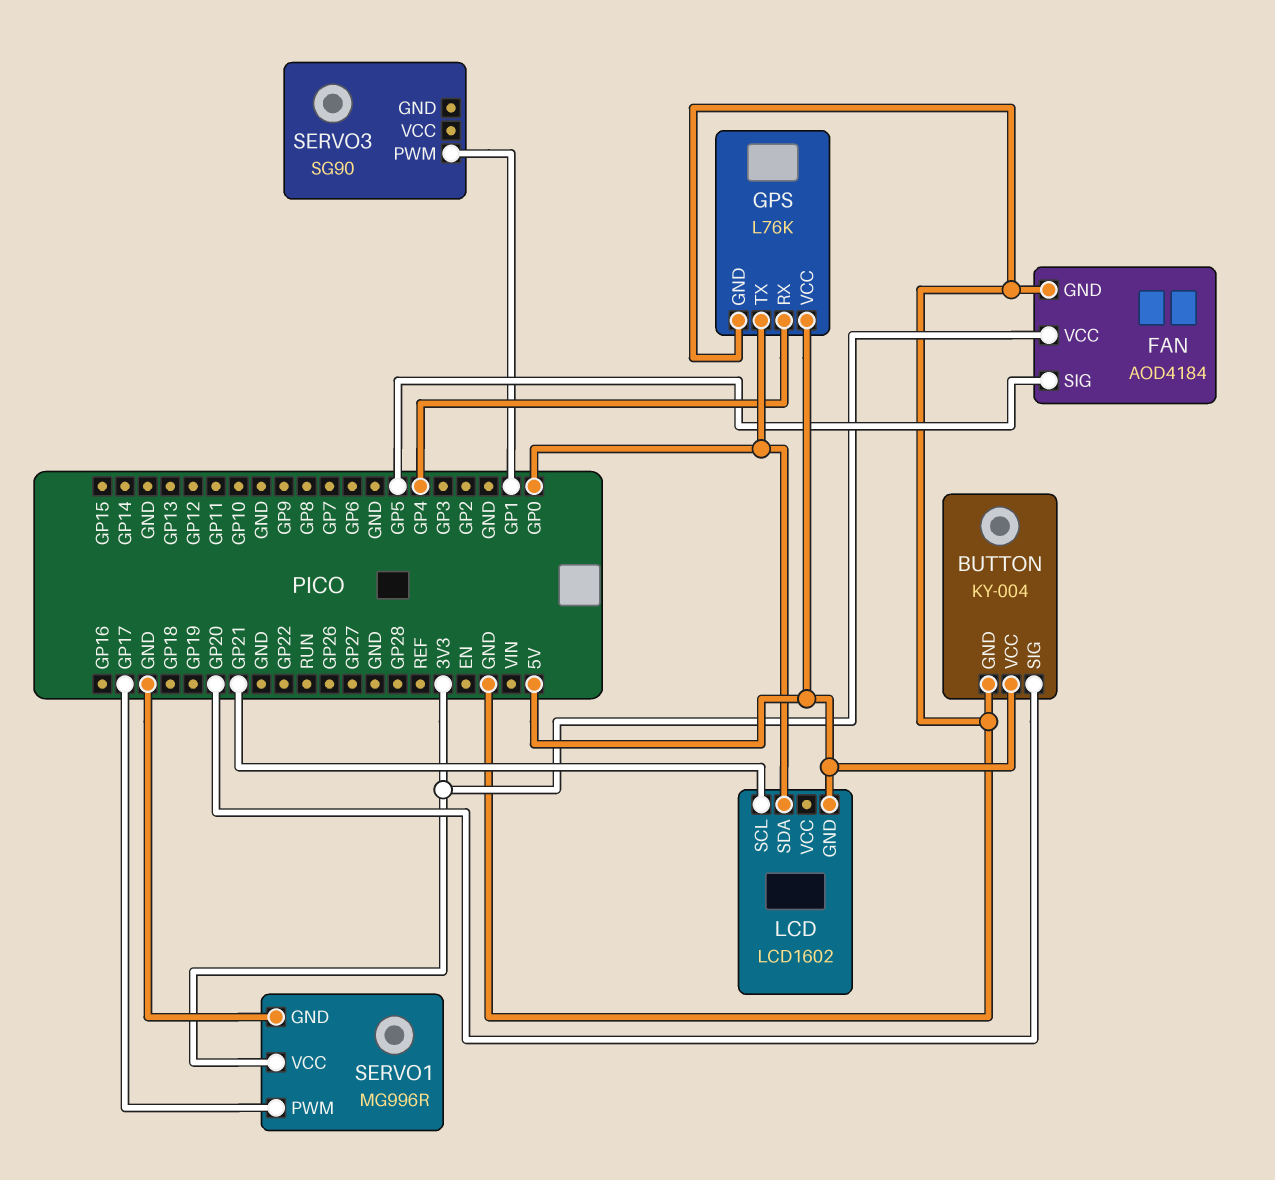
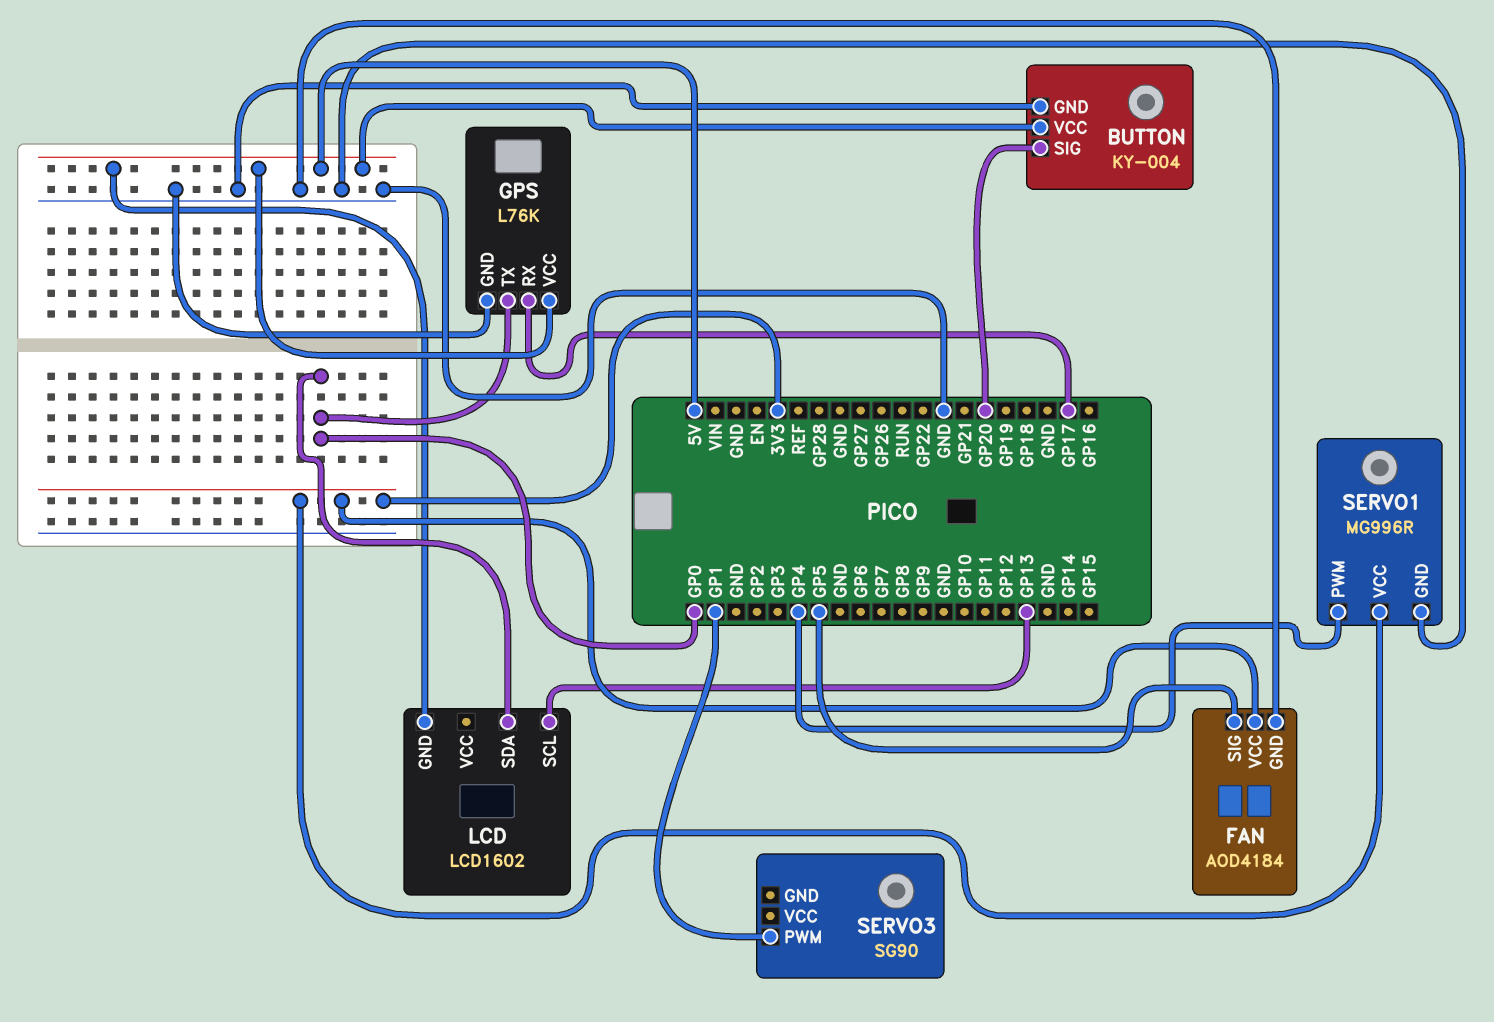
GPS pin RX: GP4 -> GP17
LCD pin SCL: GP21 -> GP13
SERVO1 pin PWM: GP17 -> GP4

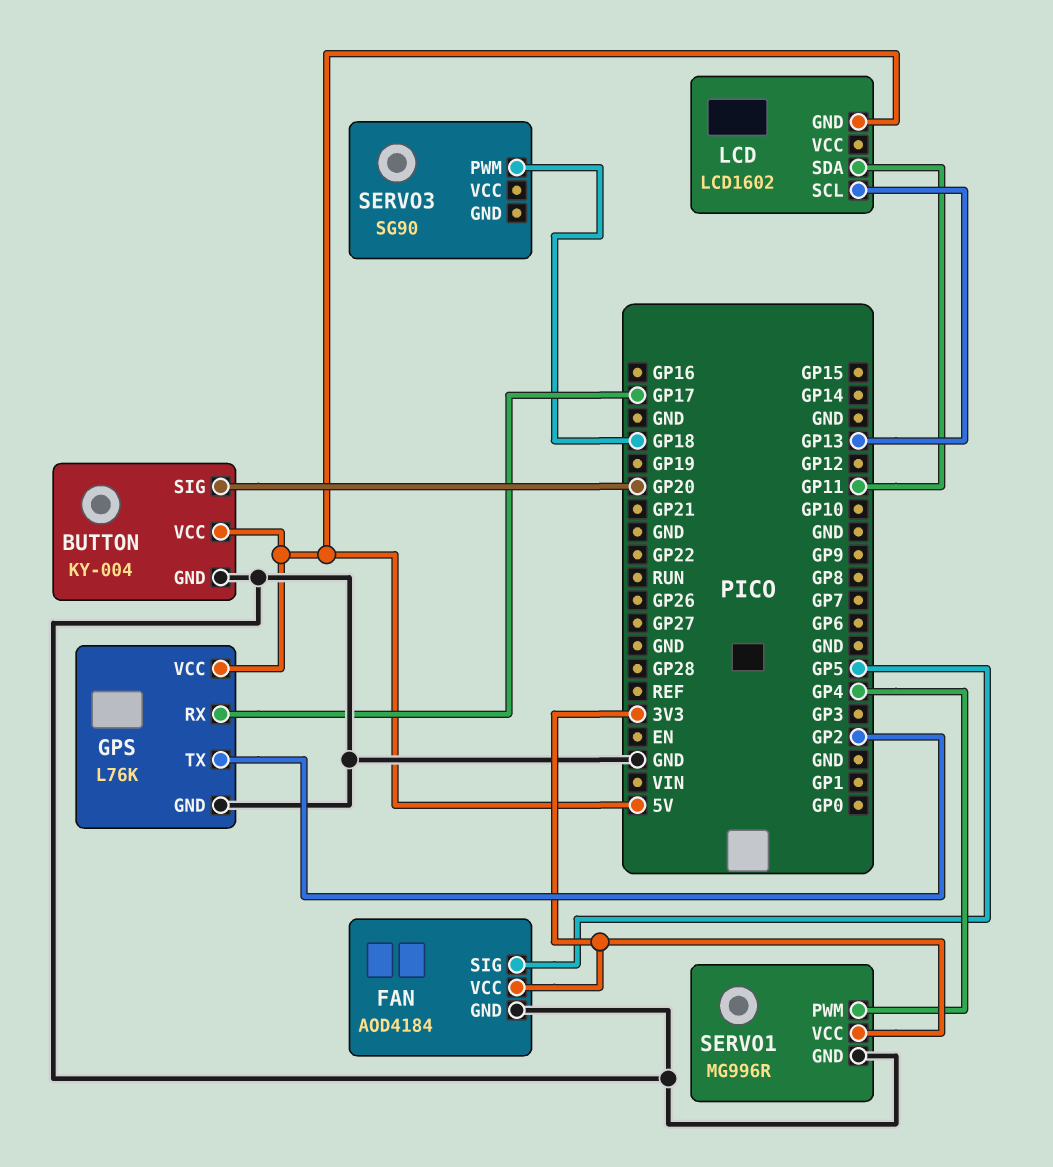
GPS pin TX: GP0 -> GP2
LCD pin SDA: GP0 -> GP11
SERVO3 pin PWM: GP1 -> GP18

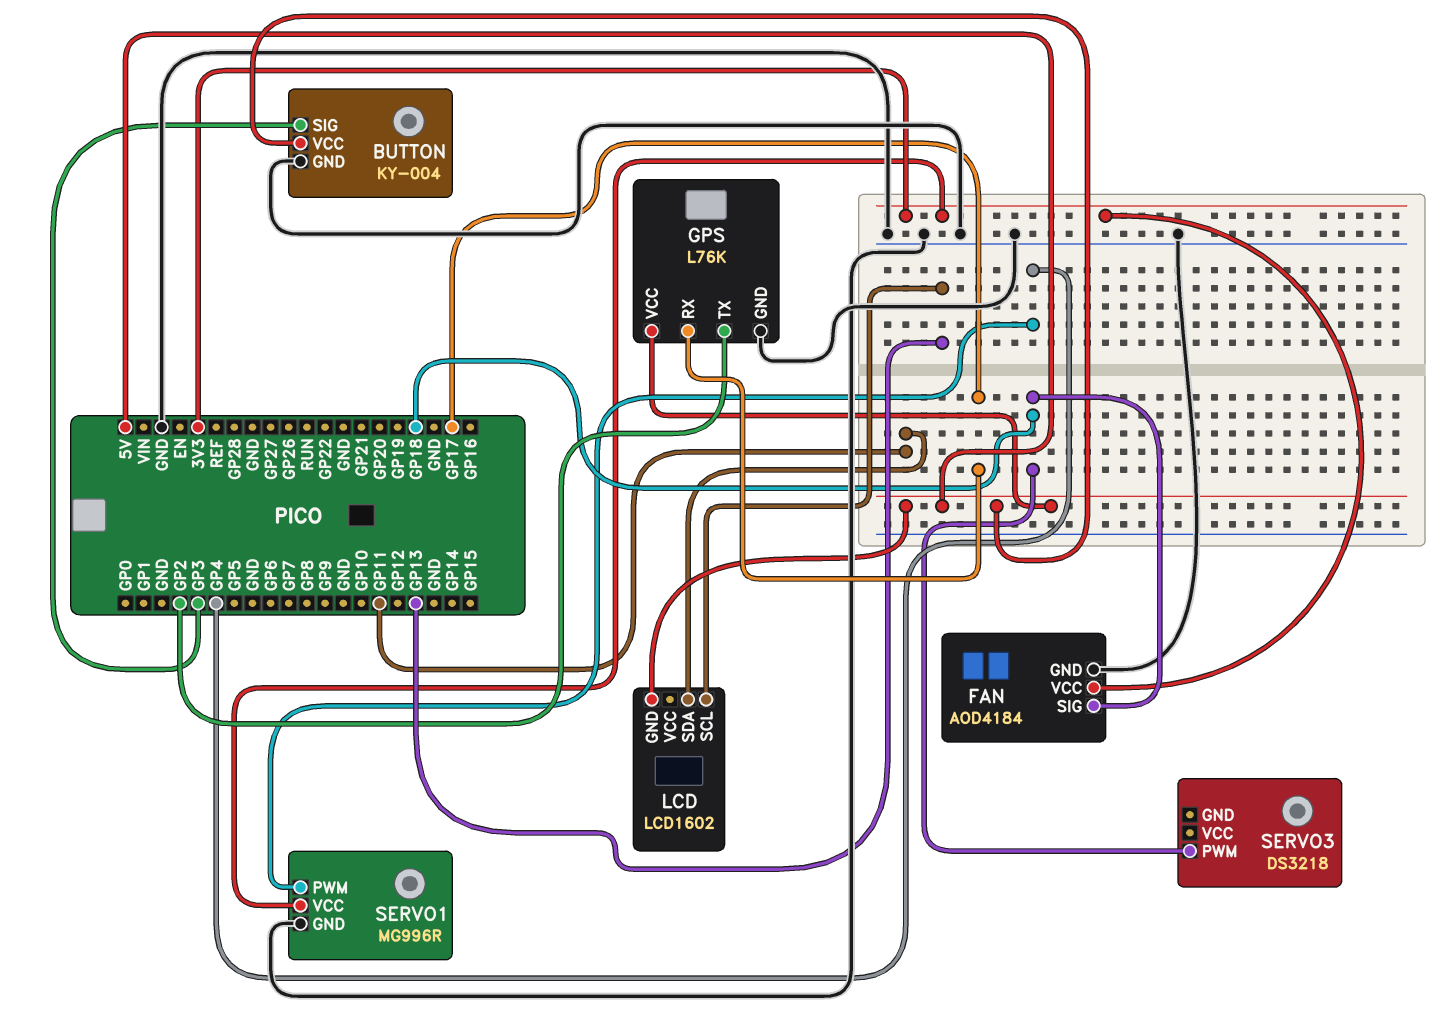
BUTTON pin SIG: GP20 -> GP3
FAN pin SIG: GP5 -> GP18
SERVO3: SG90 -> DS3218

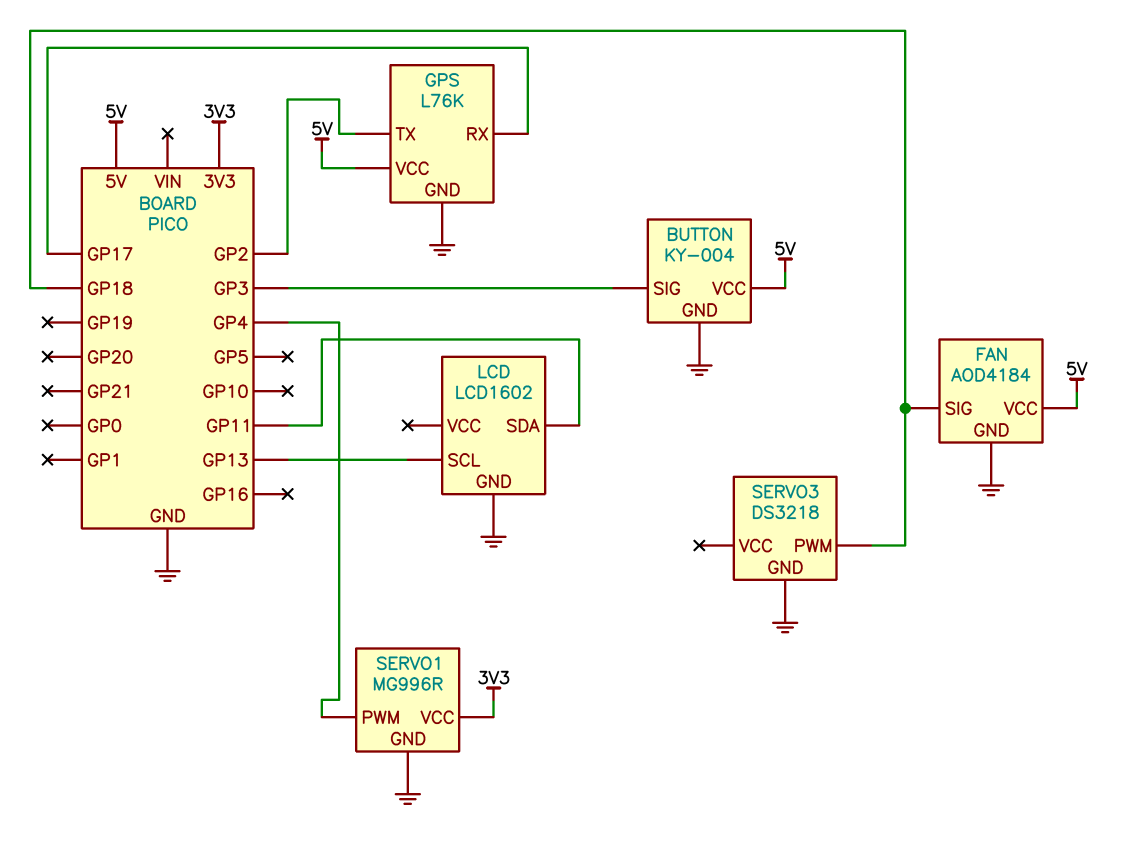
FAN pin VCC: 3V3 -> 5V
LCD pin GND: 5V -> GND
SERVO3 pin GND: none -> GND

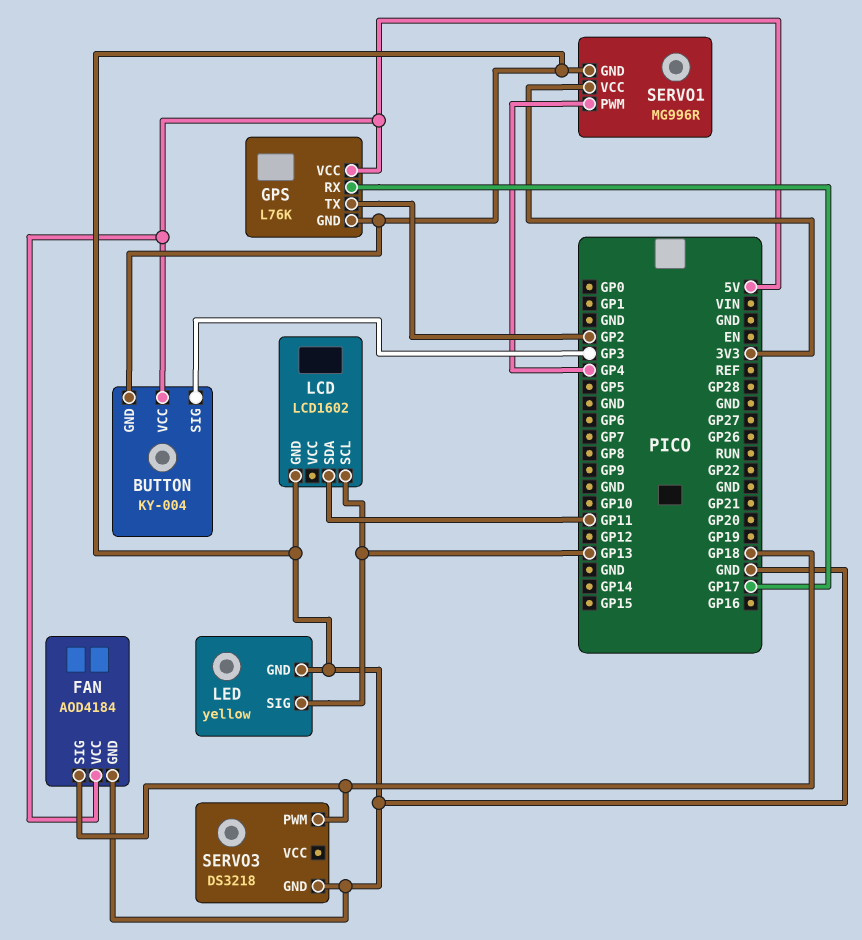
LED: none -> yellow
LED pin GND: none -> GND
LED pin SIG: none -> GP13

